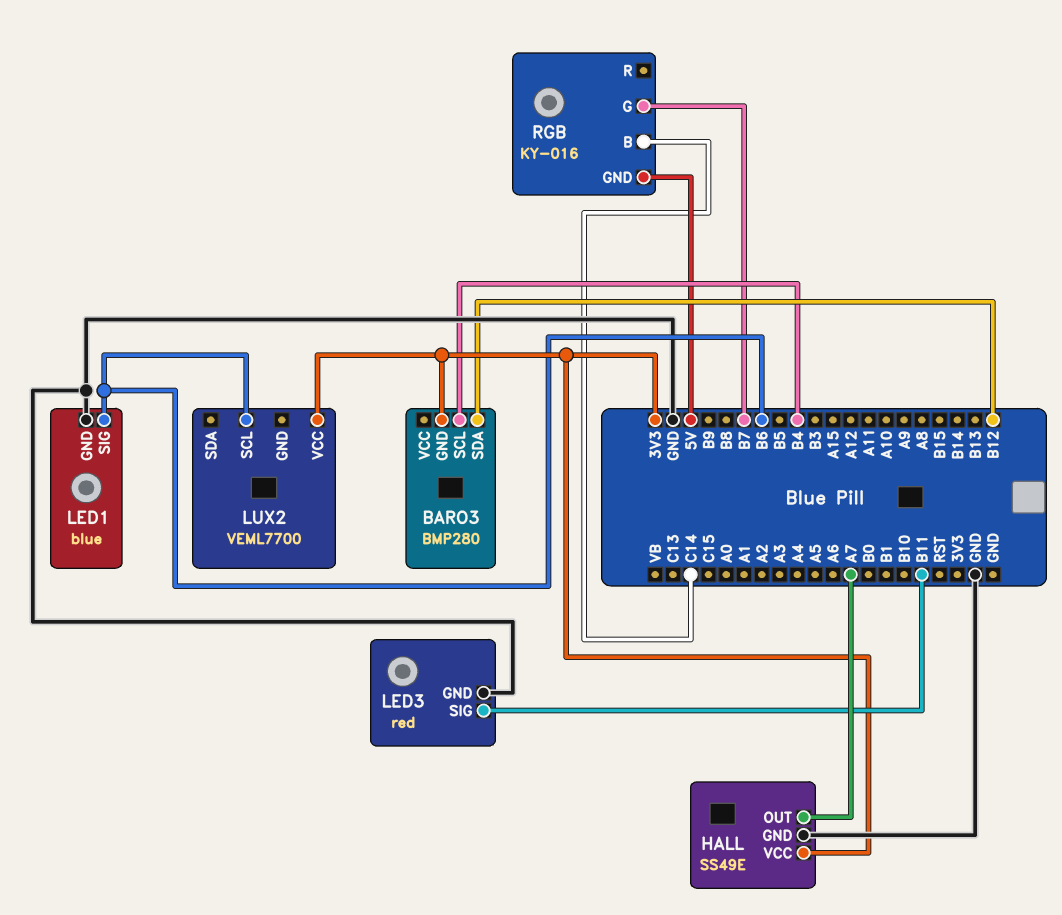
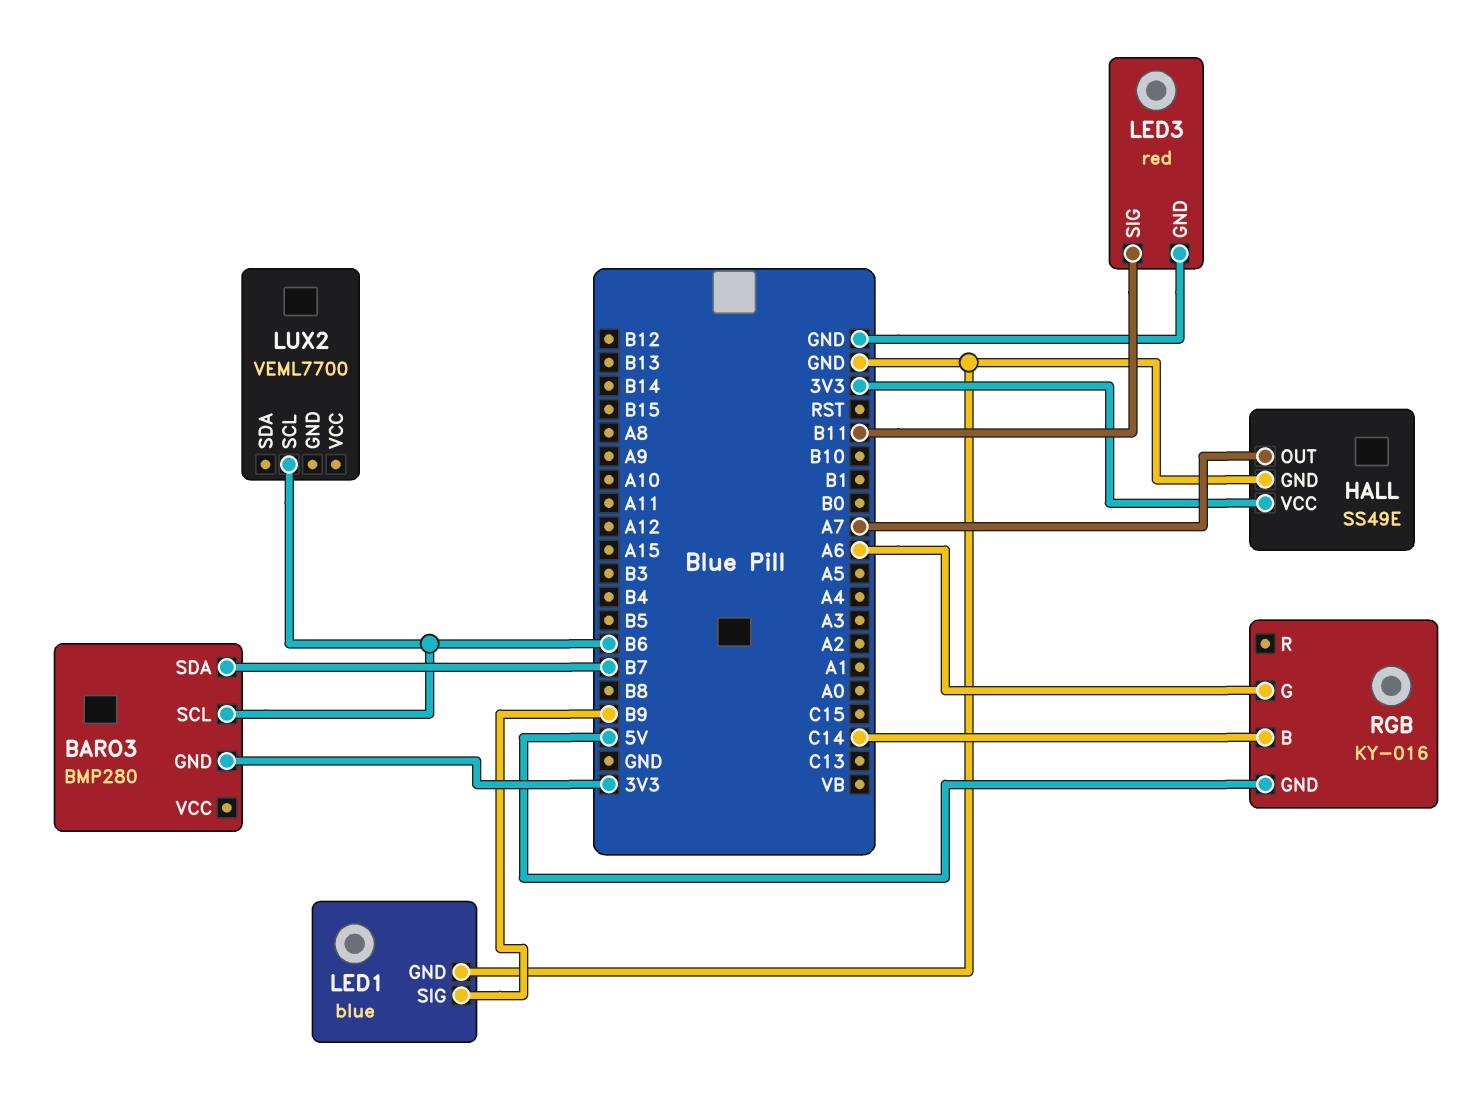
BARO3 pin SCL: B4 -> B6
BARO3 pin SDA: B12 -> B7
LED1 pin SIG: B6 -> B9
LUX2 pin VCC: 3V3 -> none
RGB pin G: B7 -> A6

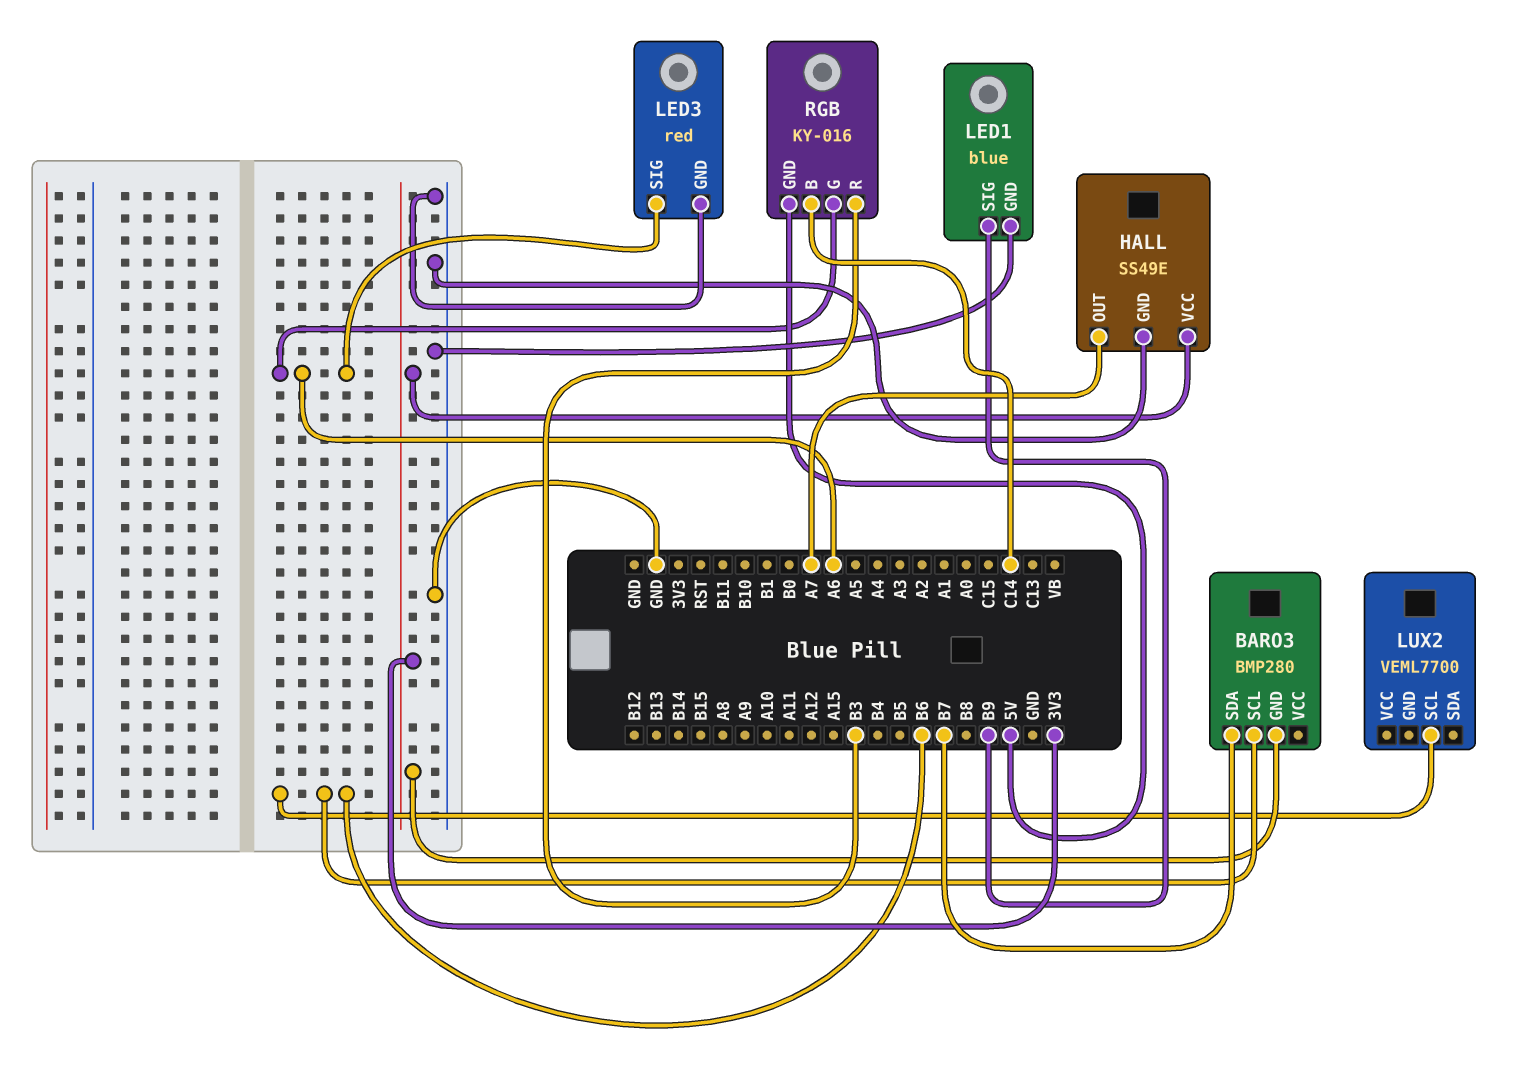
LED3 pin SIG: B11 -> A6
RGB pin R: none -> B3

